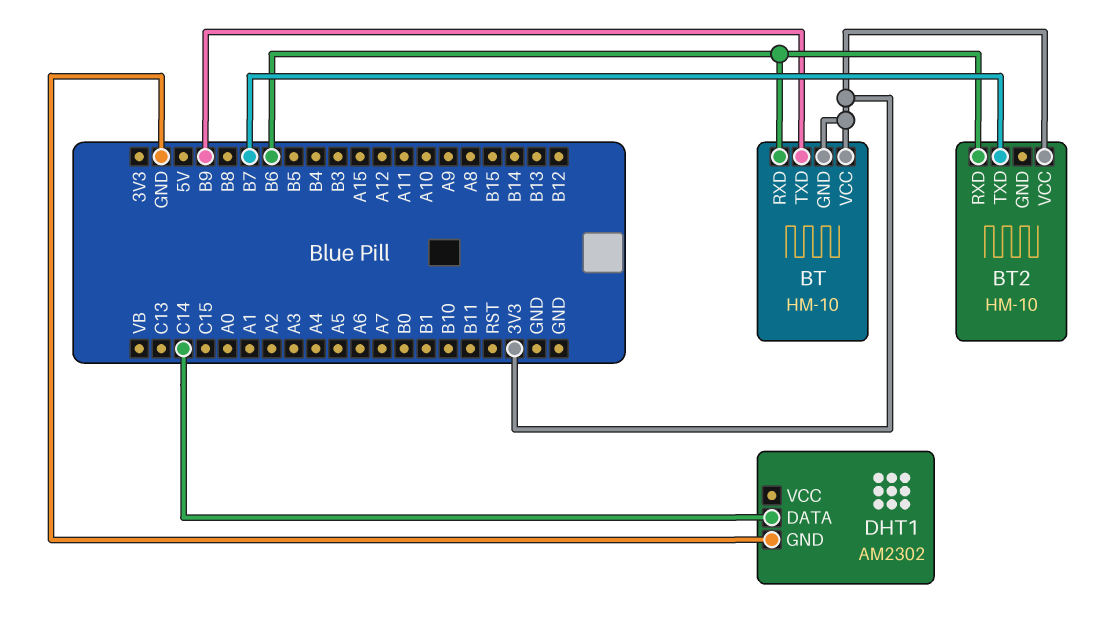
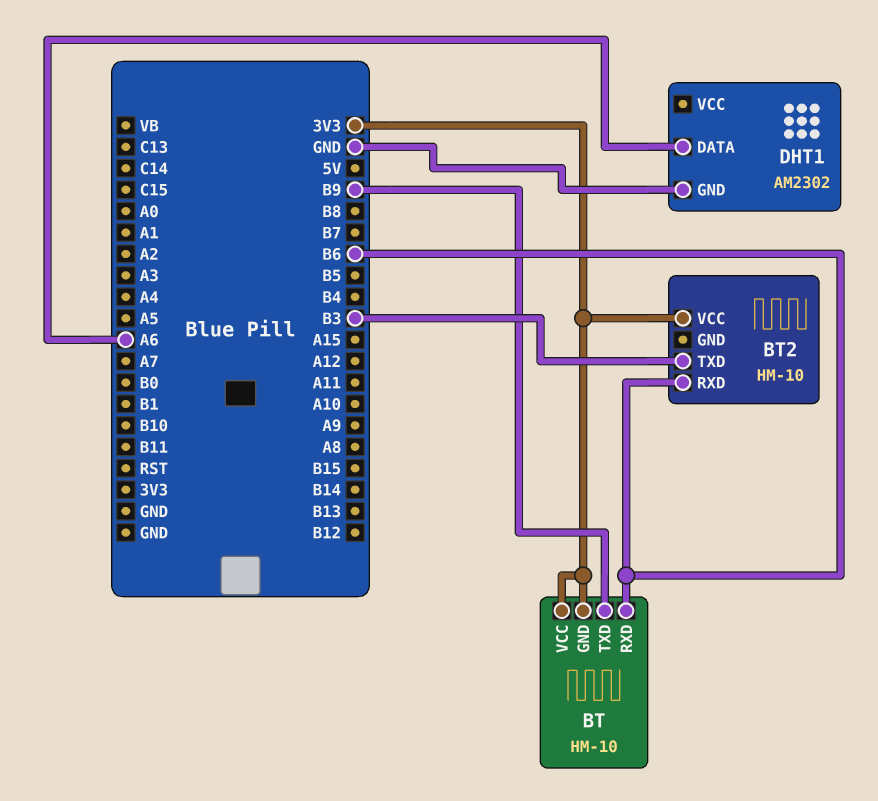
BT2 pin TXD: B7 -> B3
DHT1 pin DATA: C14 -> A6

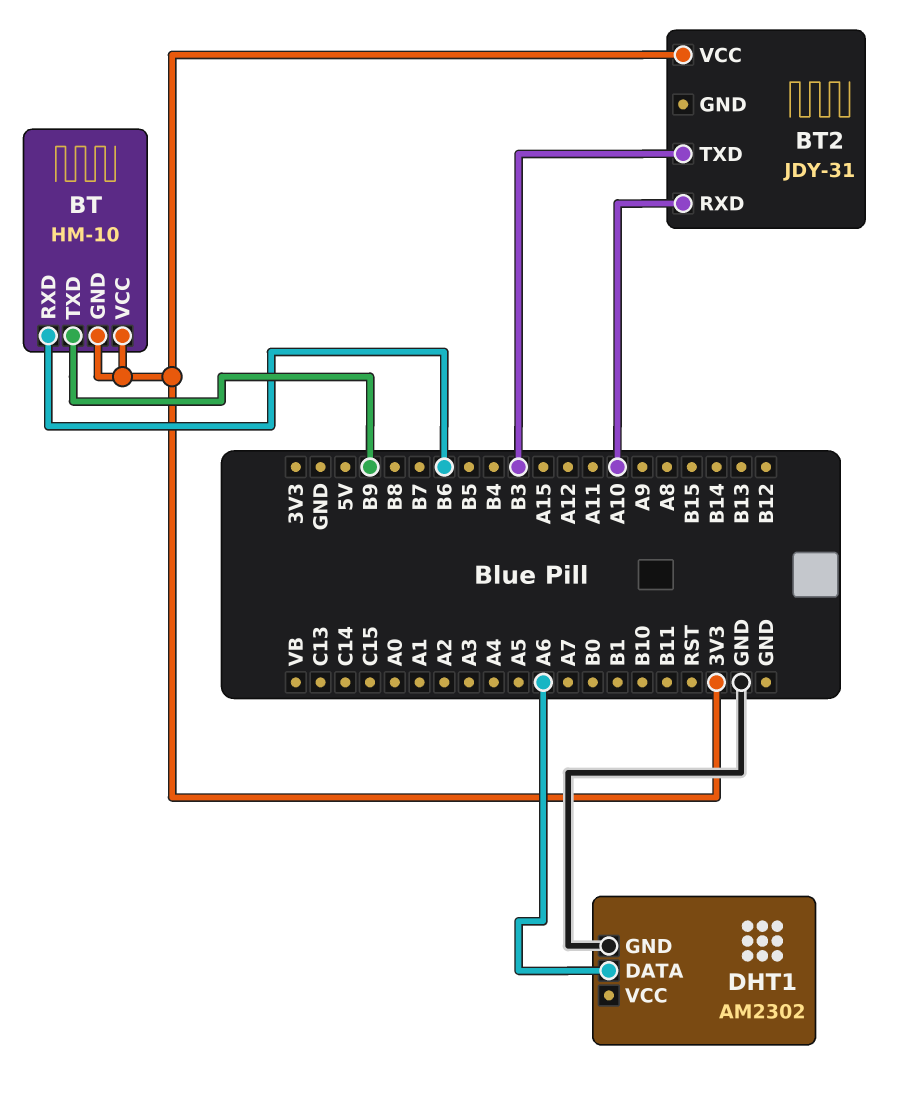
BT2: HM-10 -> JDY-31
BT2 pin RXD: B6 -> A10

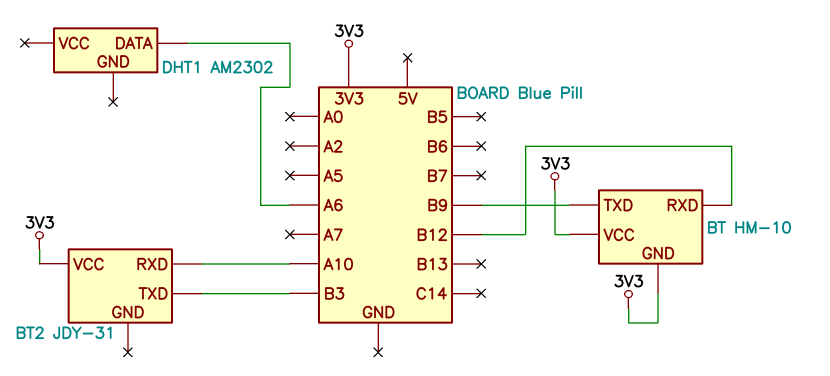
BT pin RXD: B6 -> B12
DHT1 pin GND: GND -> none

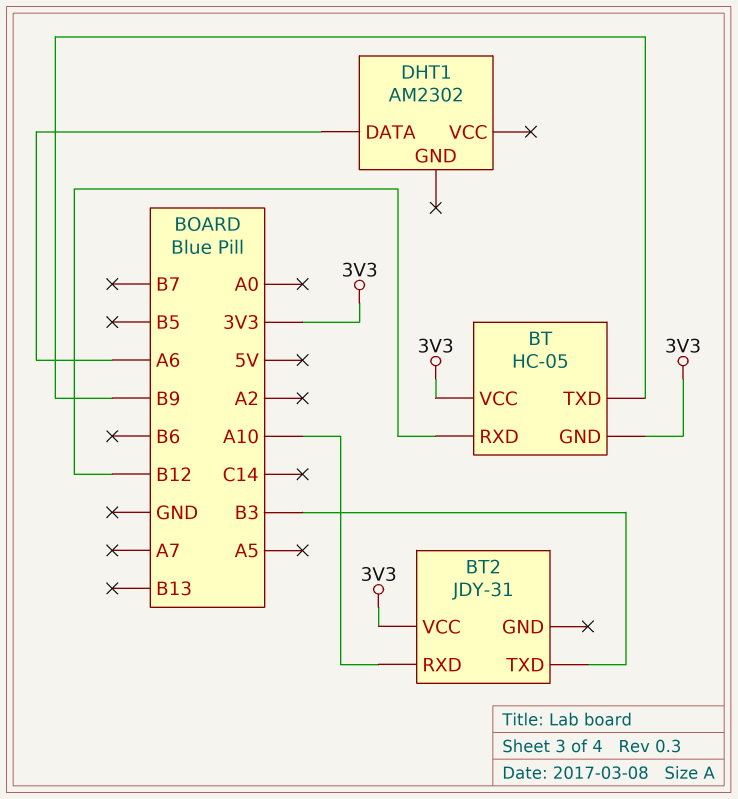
BT: HM-10 -> HC-05

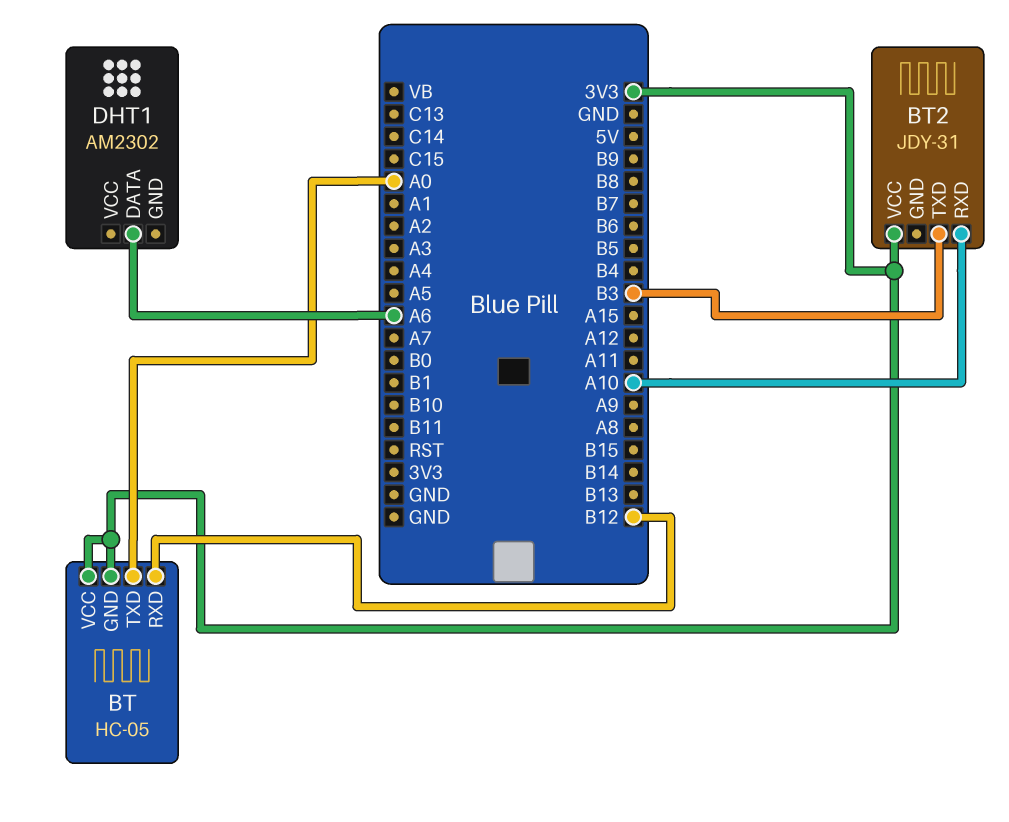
BT pin TXD: B9 -> A0

